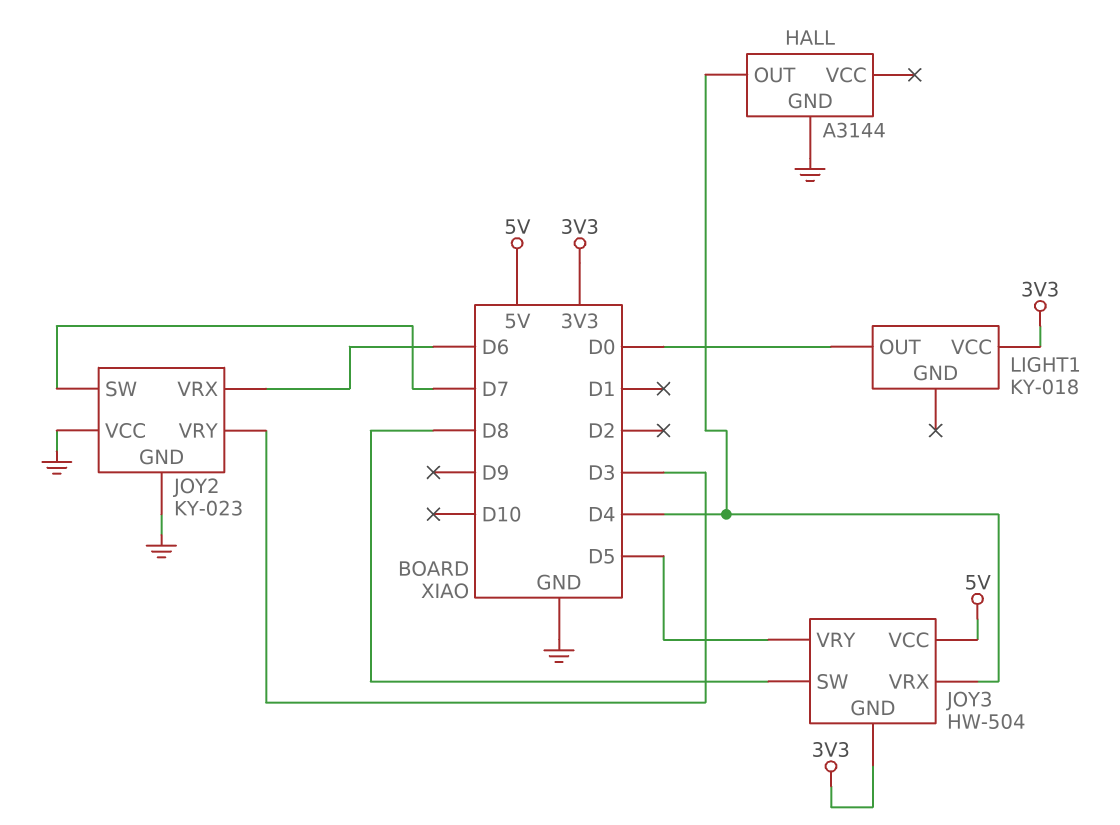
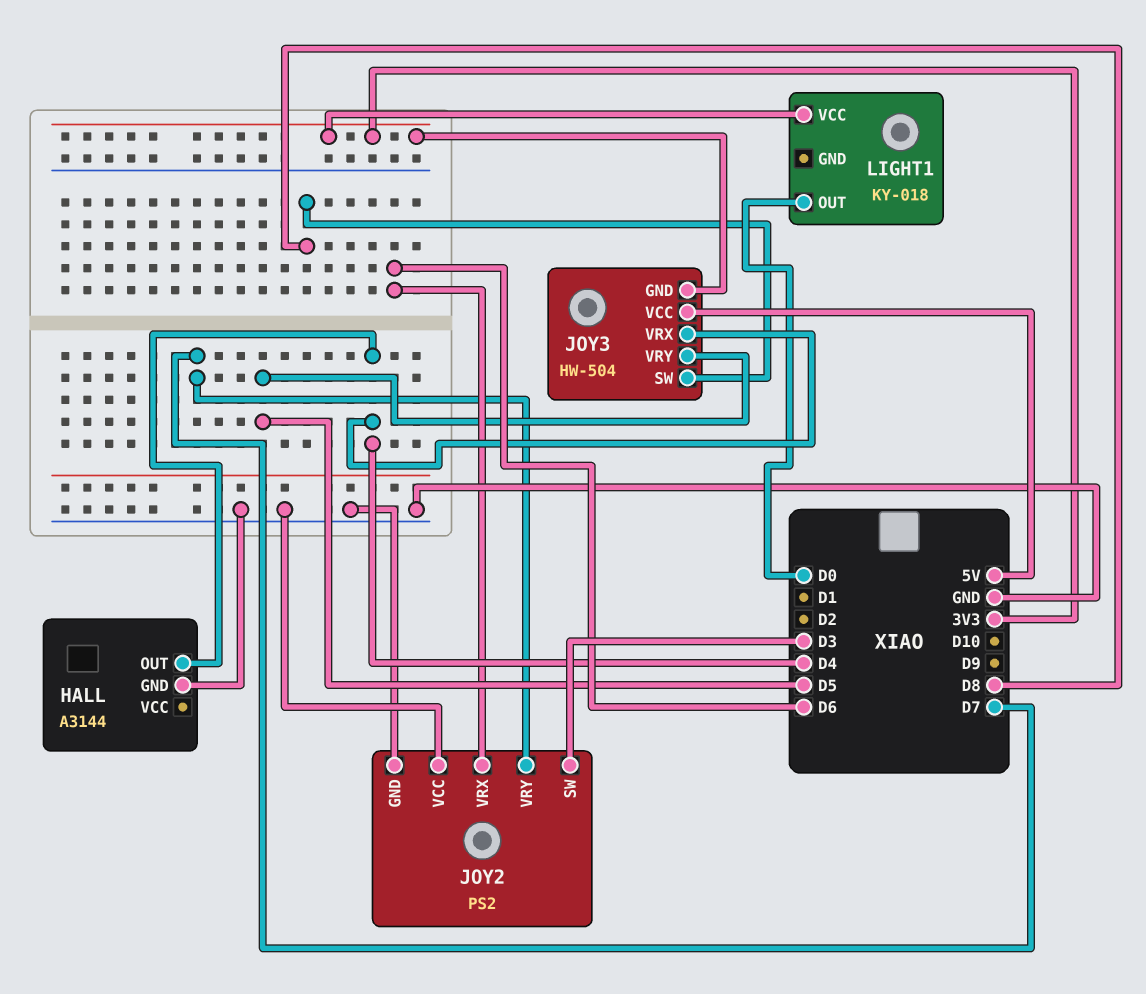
JOY2: KY-023 -> PS2
JOY2 pin SW: D7 -> D3
JOY2 pin VRY: D3 -> D7

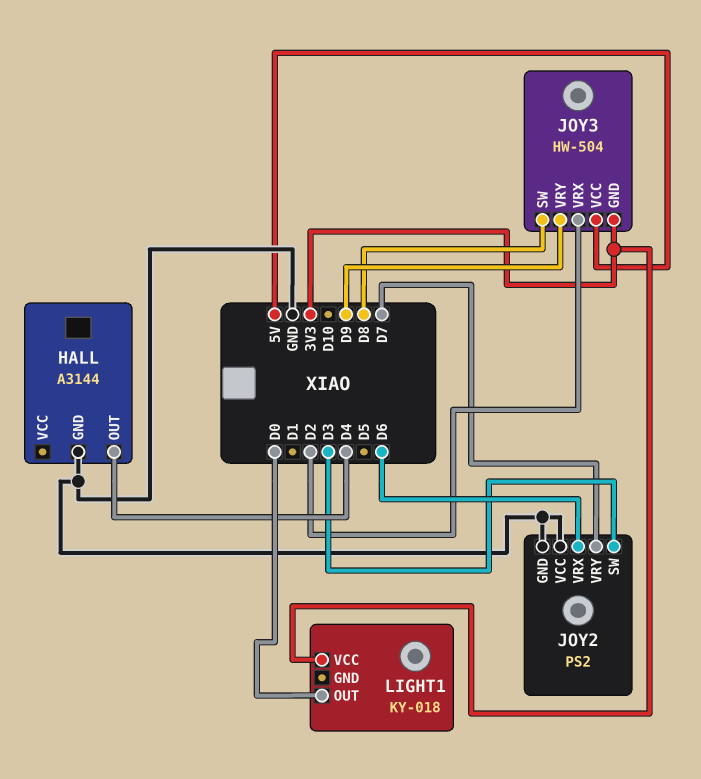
JOY3 pin VRX: D4 -> D2
JOY3 pin VRY: D5 -> D9

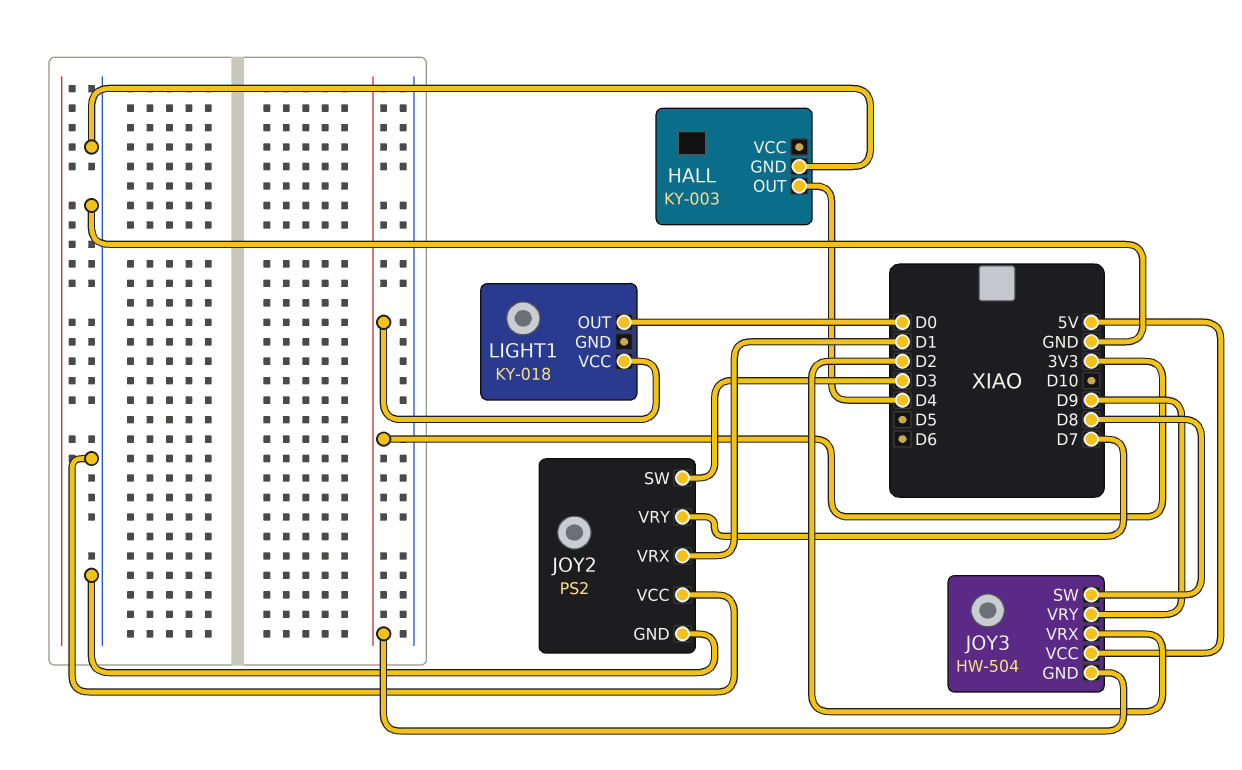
HALL: A3144 -> KY-003
JOY2 pin VRX: D6 -> D1

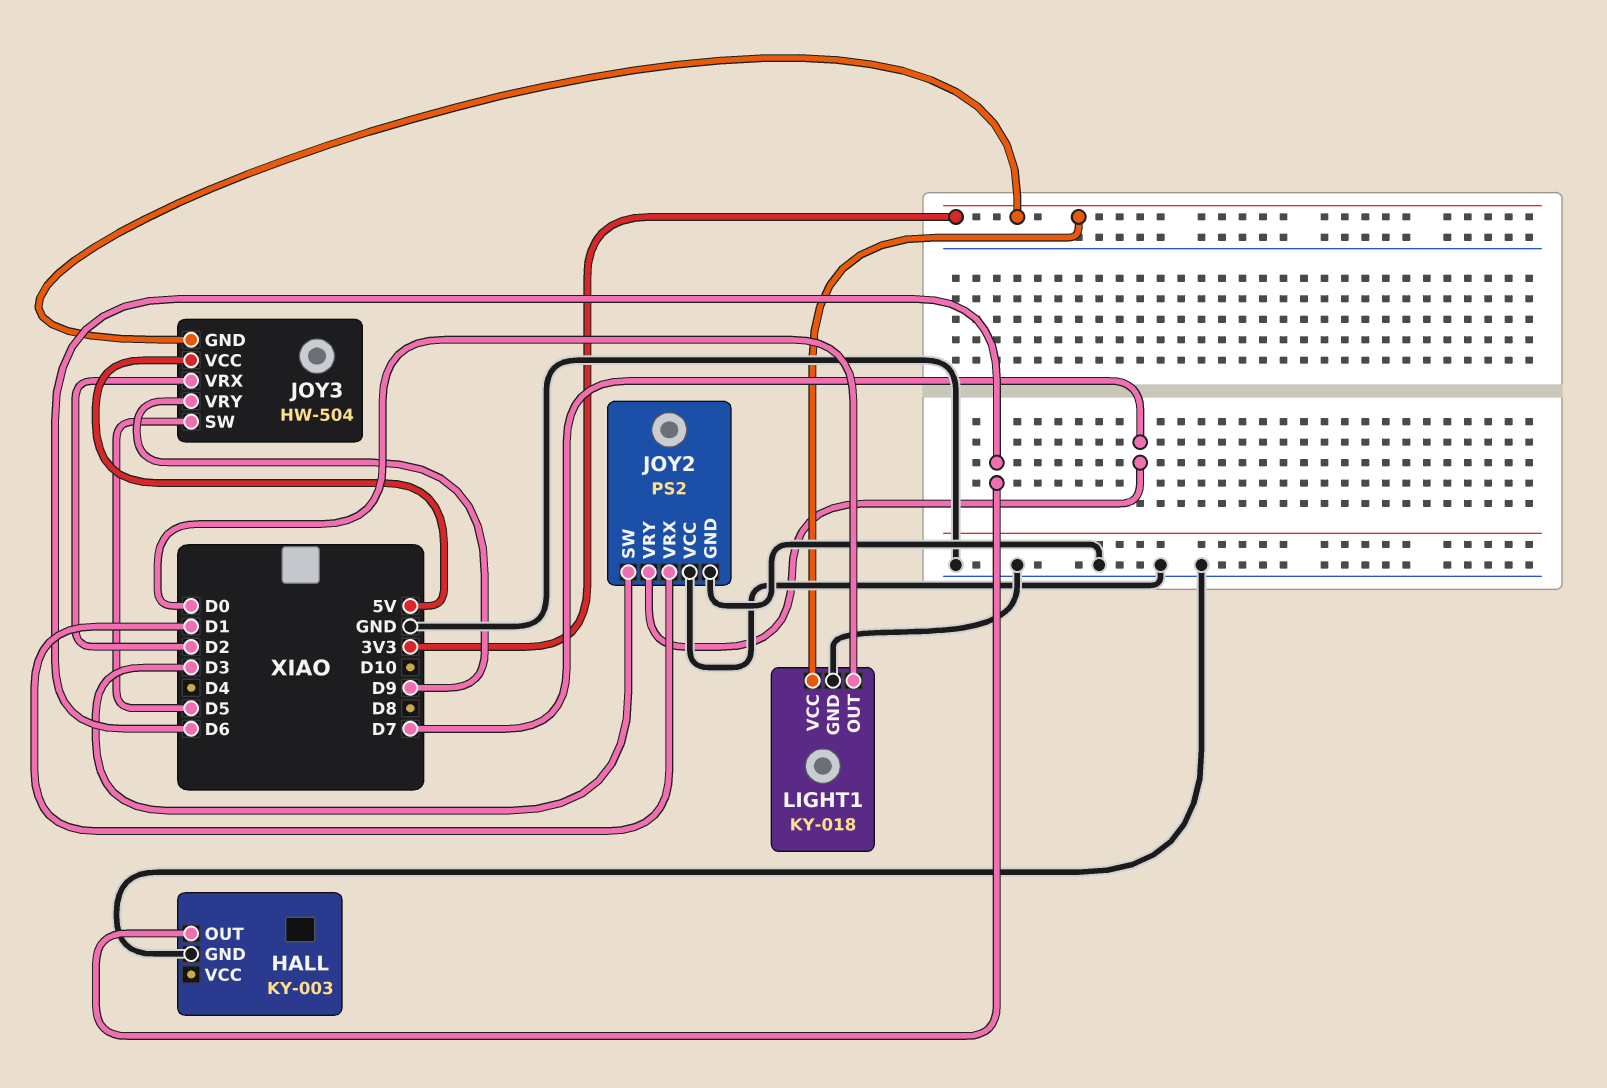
HALL pin OUT: D4 -> D6
JOY3 pin SW: D8 -> D5
LIGHT1 pin GND: none -> GND

